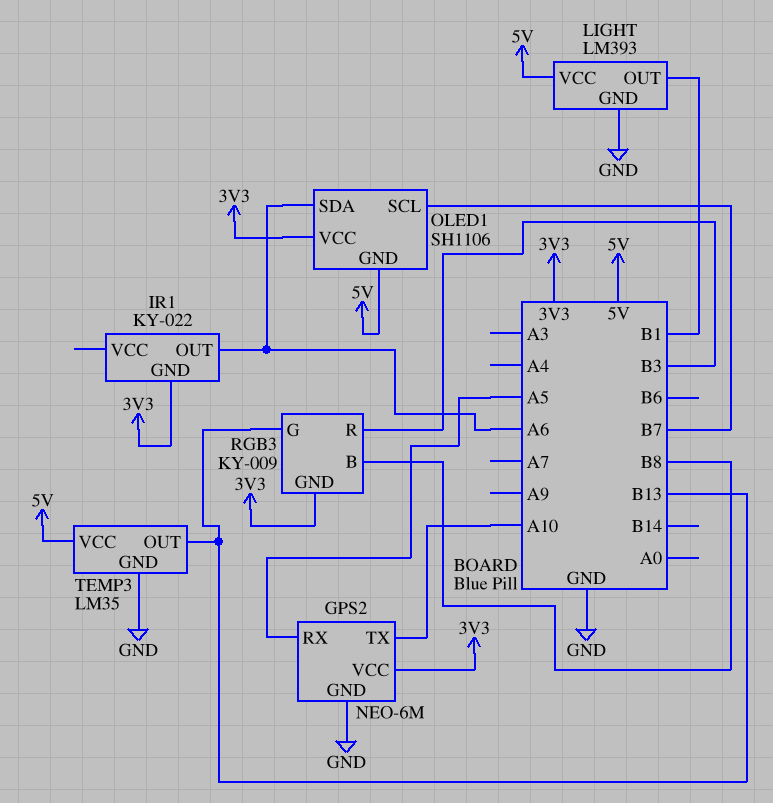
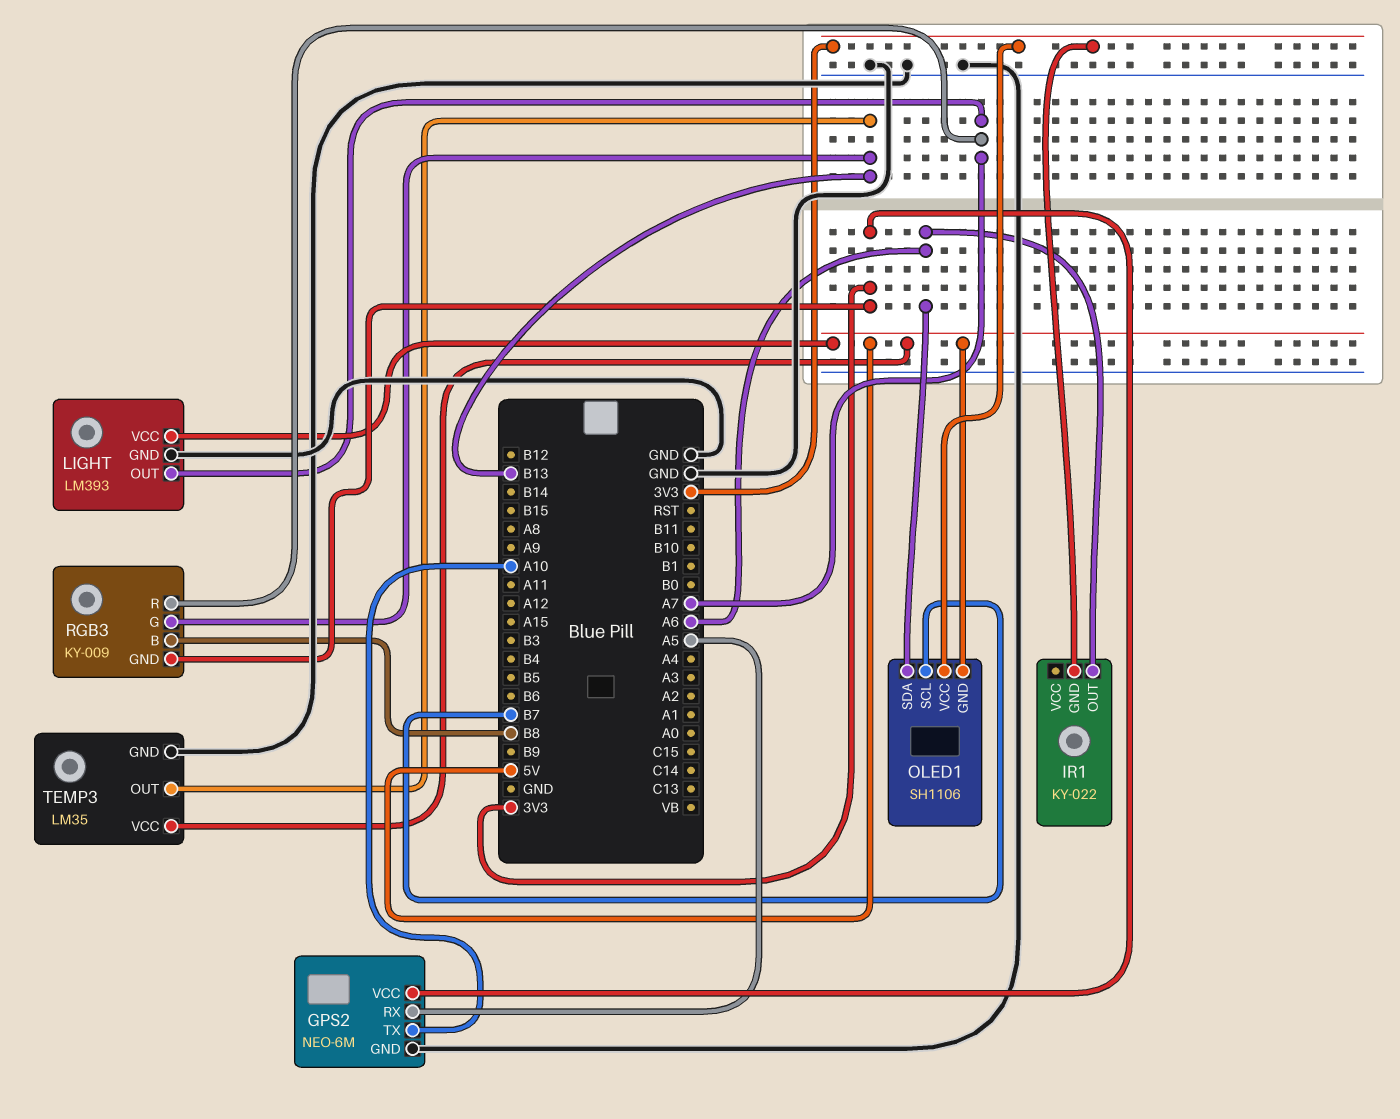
LIGHT pin OUT: B1 -> A7
RGB3 pin R: B3 -> A7

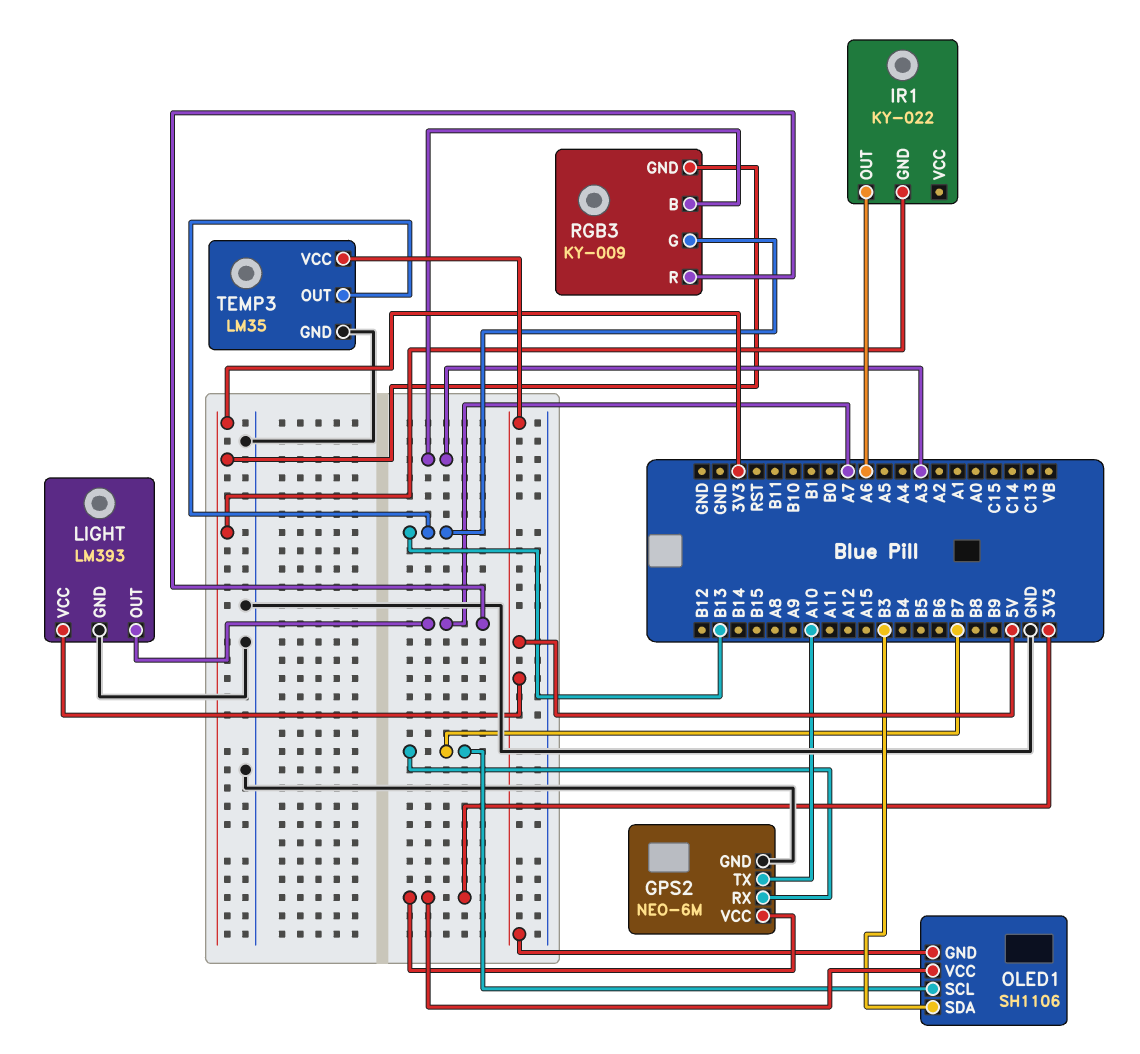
GPS2 pin RX: A5 -> B7
OLED1 pin SDA: A6 -> B3
RGB3 pin B: B8 -> A3

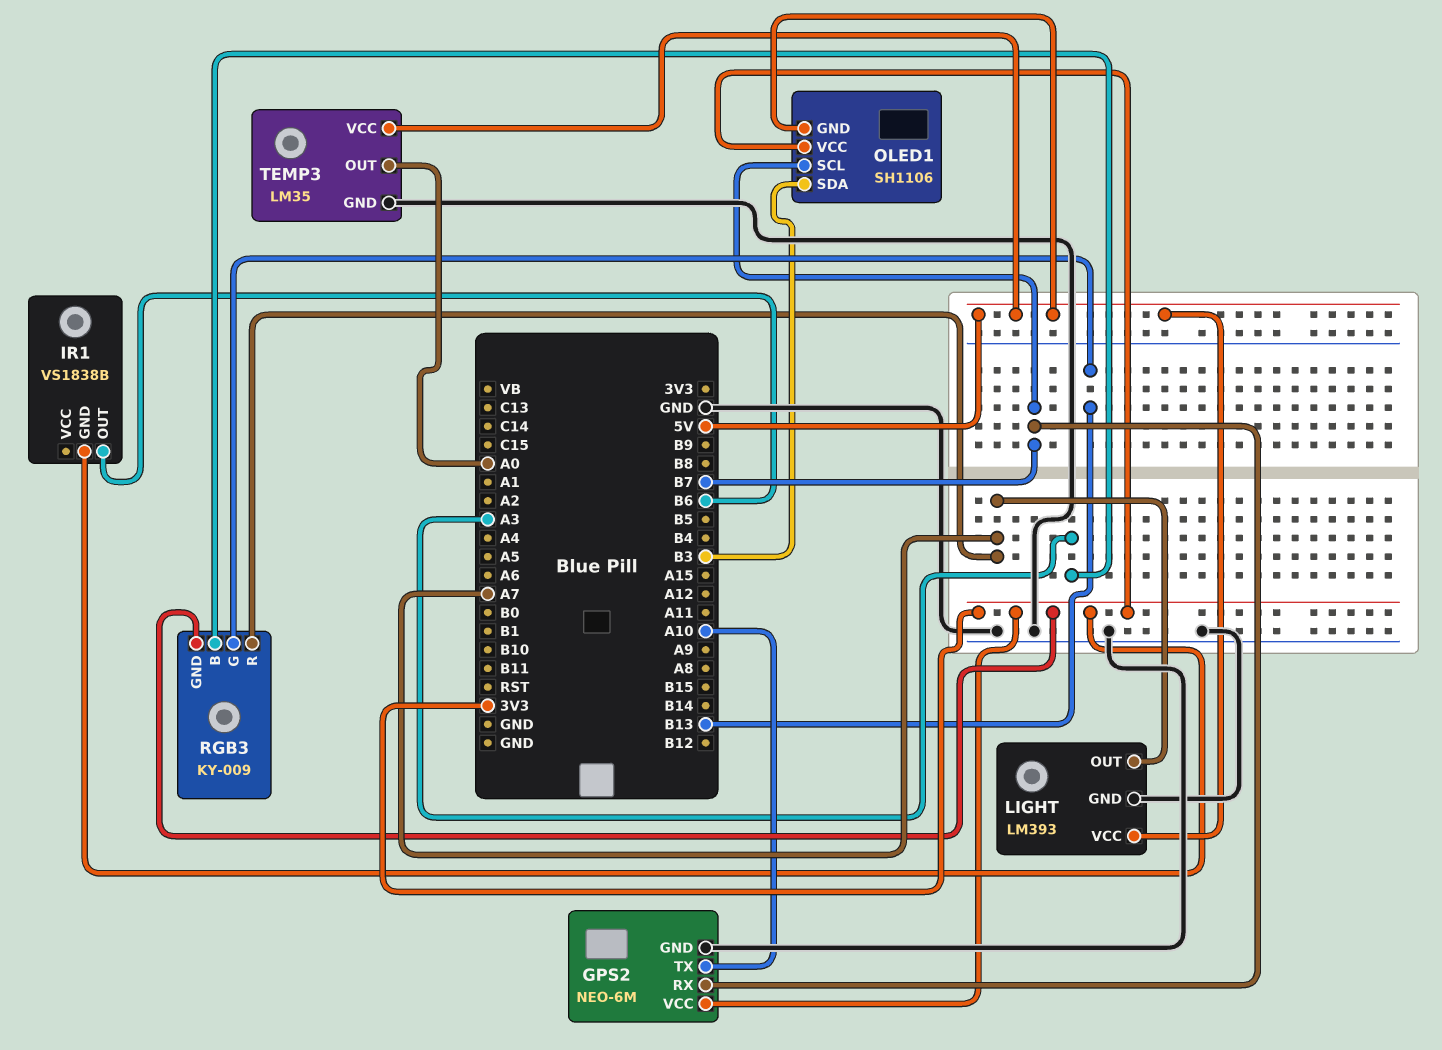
IR1: KY-022 -> VS1838B
IR1 pin OUT: A6 -> B6
TEMP3 pin OUT: B13 -> A0

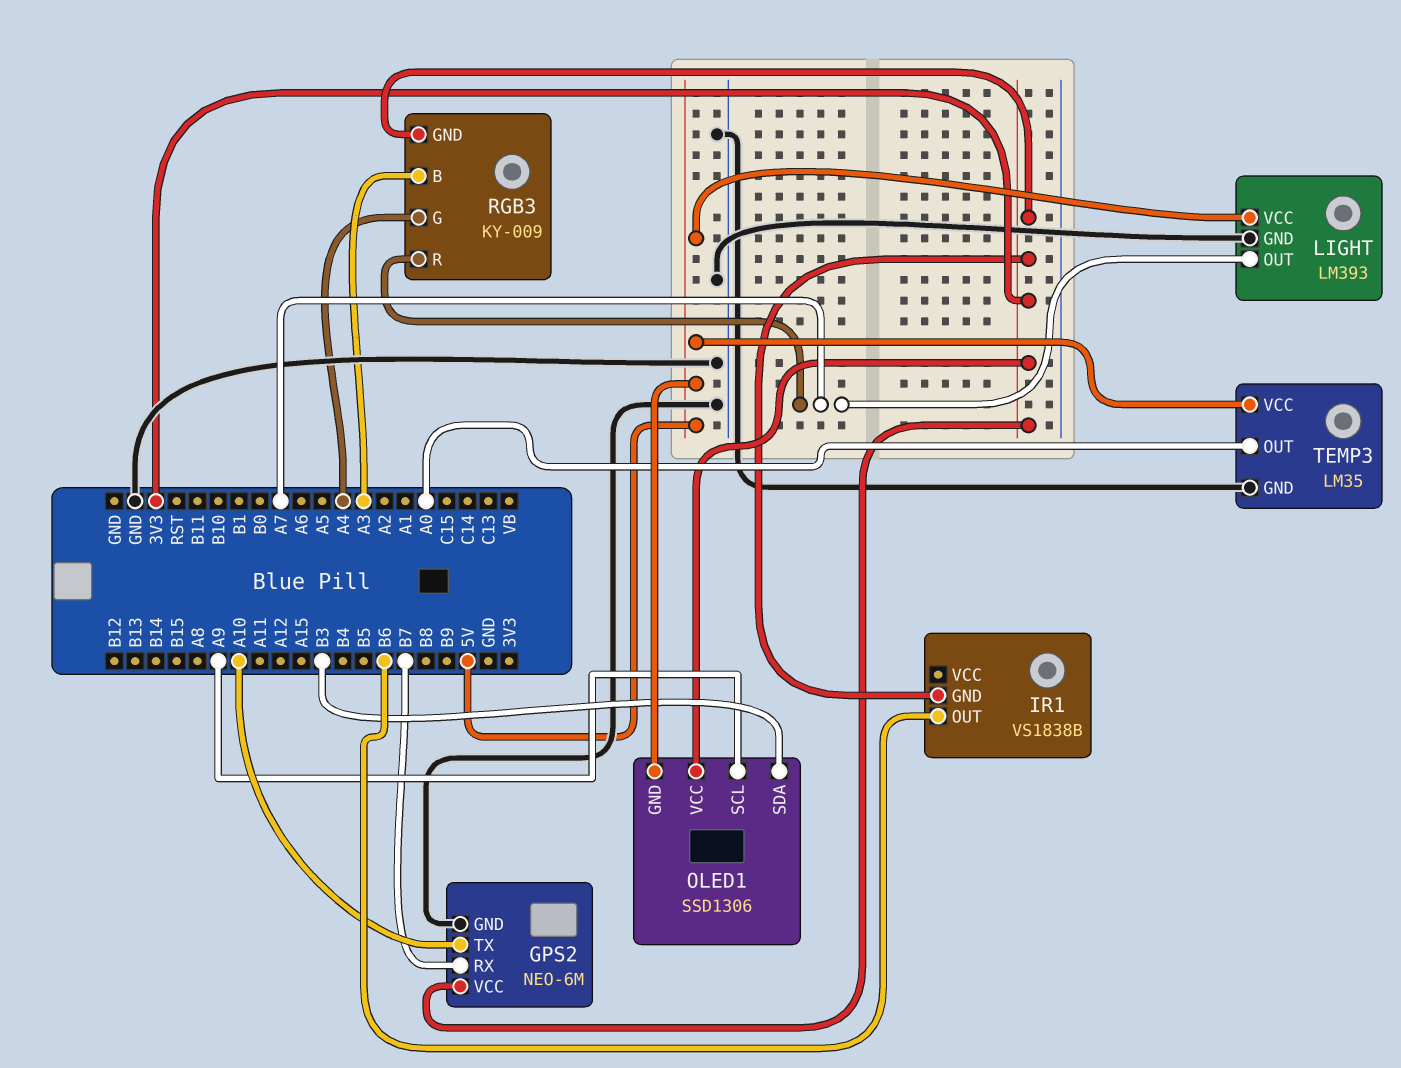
OLED1: SH1106 -> SSD1306
OLED1 pin SCL: B7 -> A9
RGB3 pin G: B13 -> A4

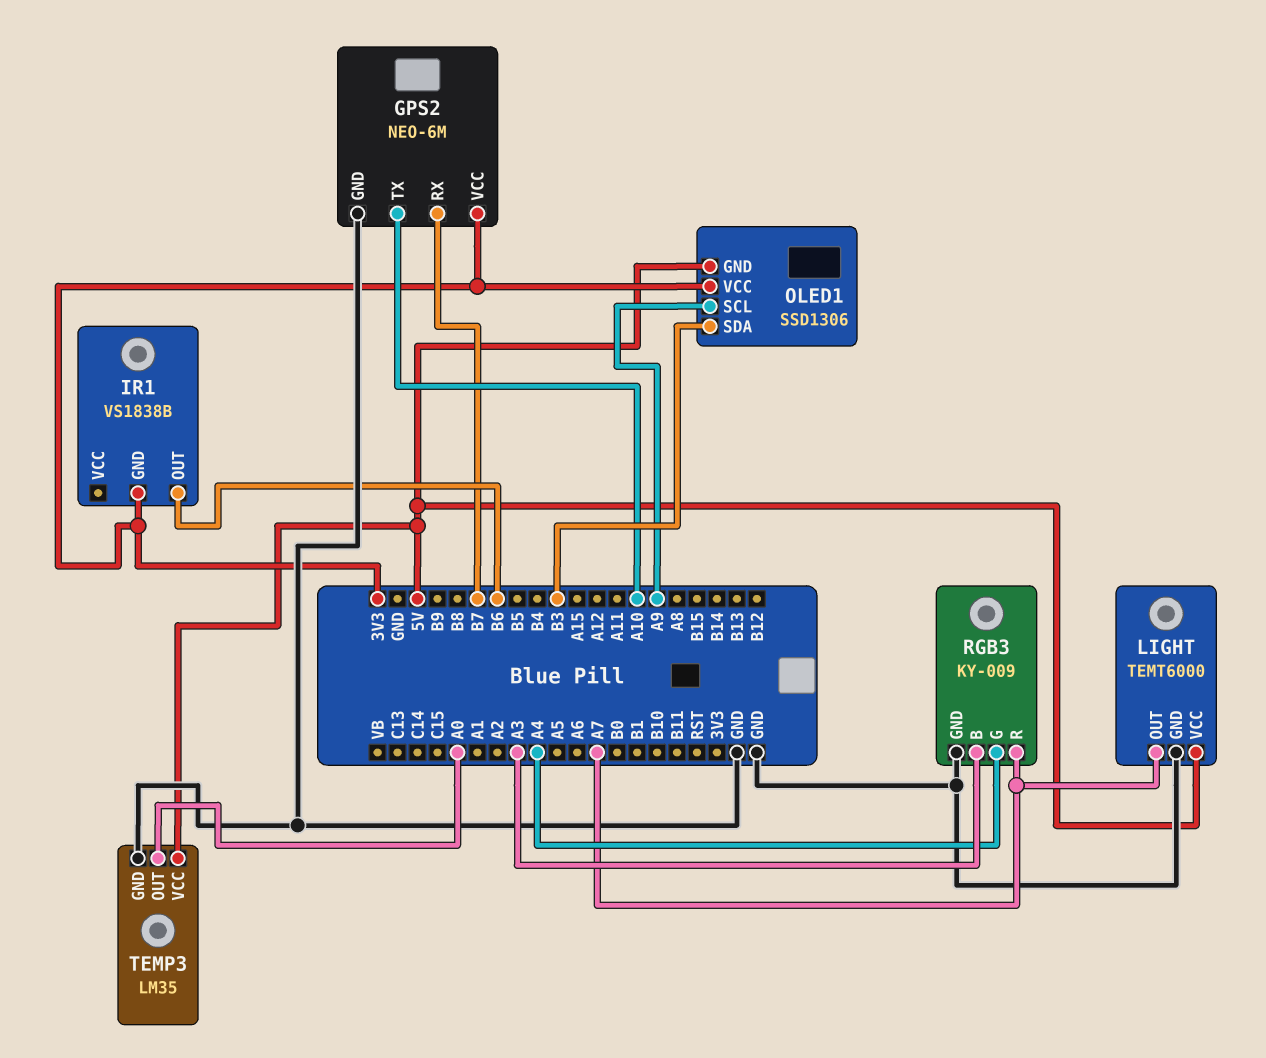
LIGHT: LM393 -> TEMT6000
RGB3 pin GND: 3V3 -> GND

